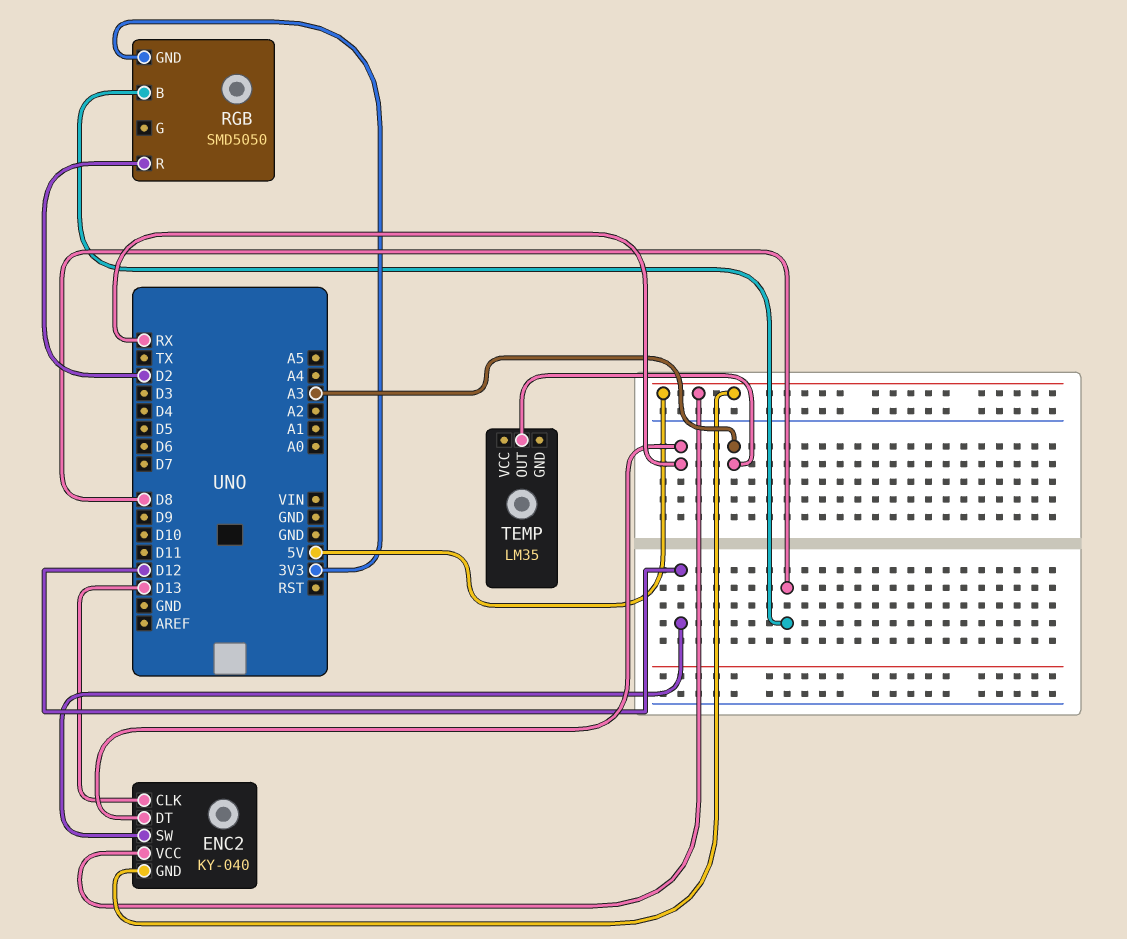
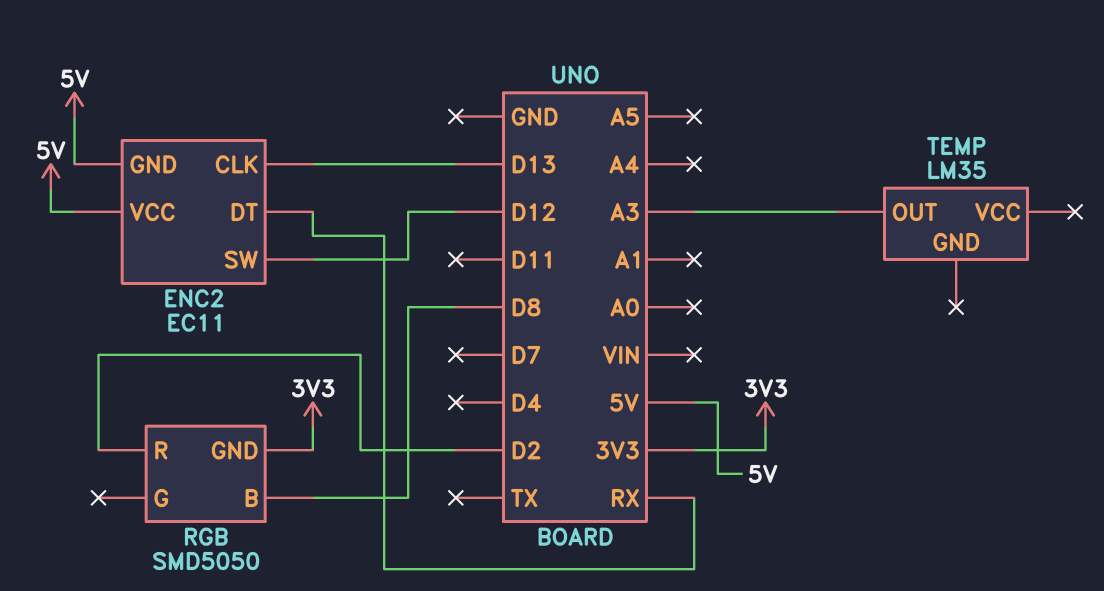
ENC2: KY-040 -> EC11

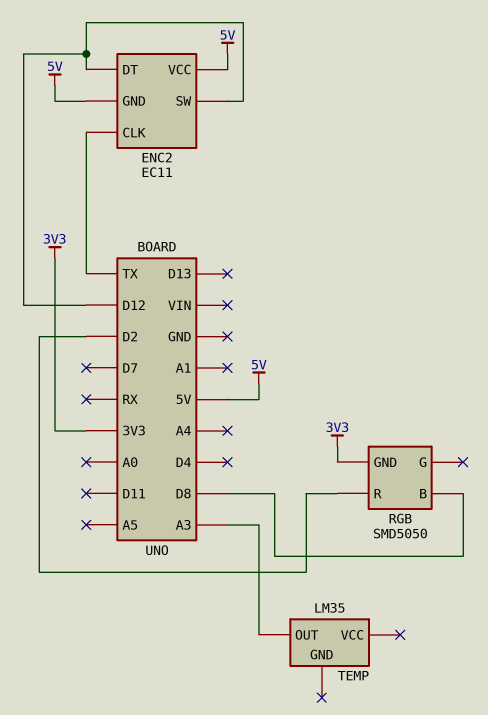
ENC2 pin CLK: D13 -> TX
ENC2 pin DT: RX -> D12

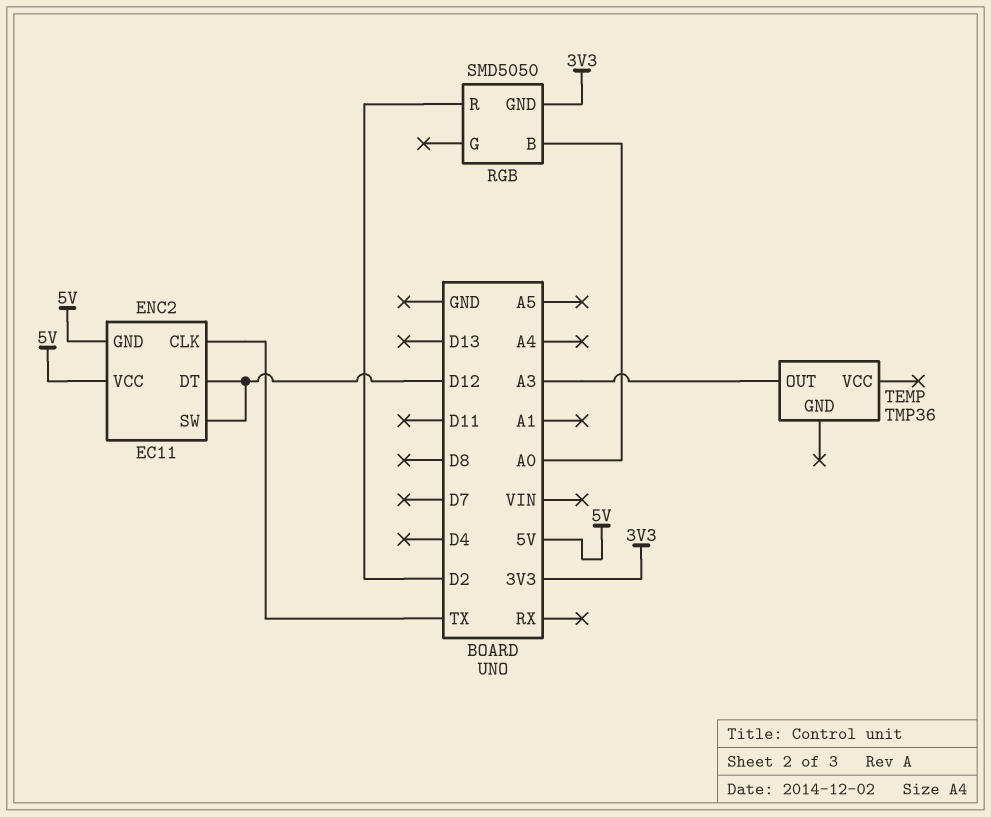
RGB pin B: D8 -> A0
TEMP: LM35 -> TMP36

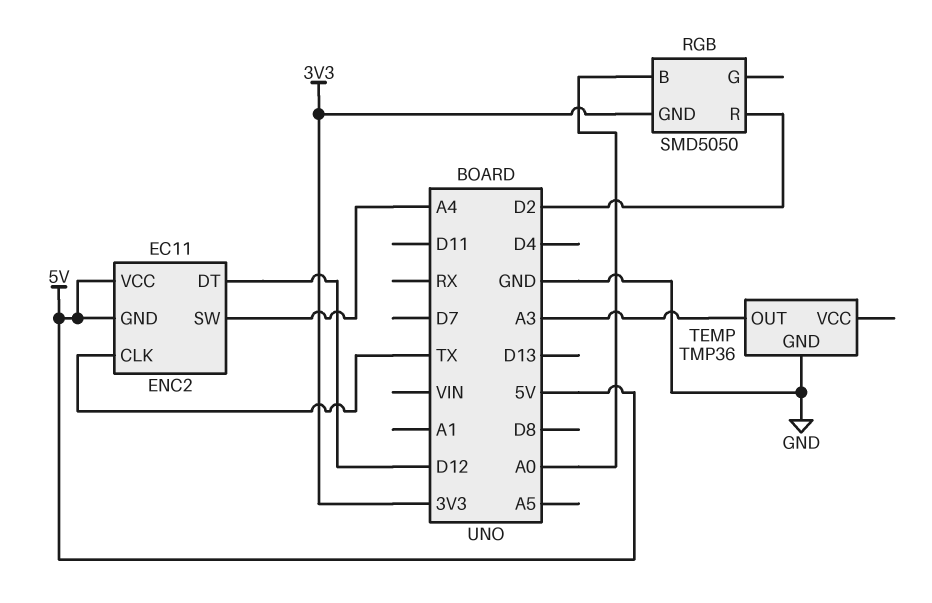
ENC2 pin SW: D12 -> A4
TEMP pin GND: none -> GND

